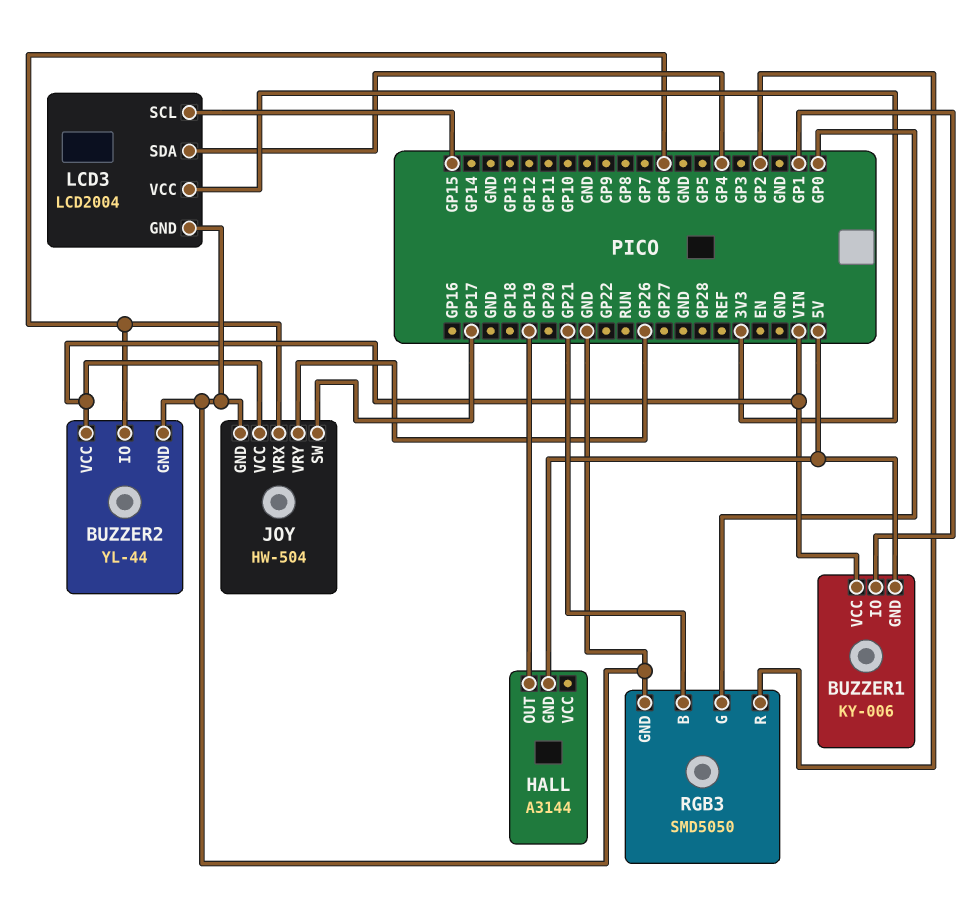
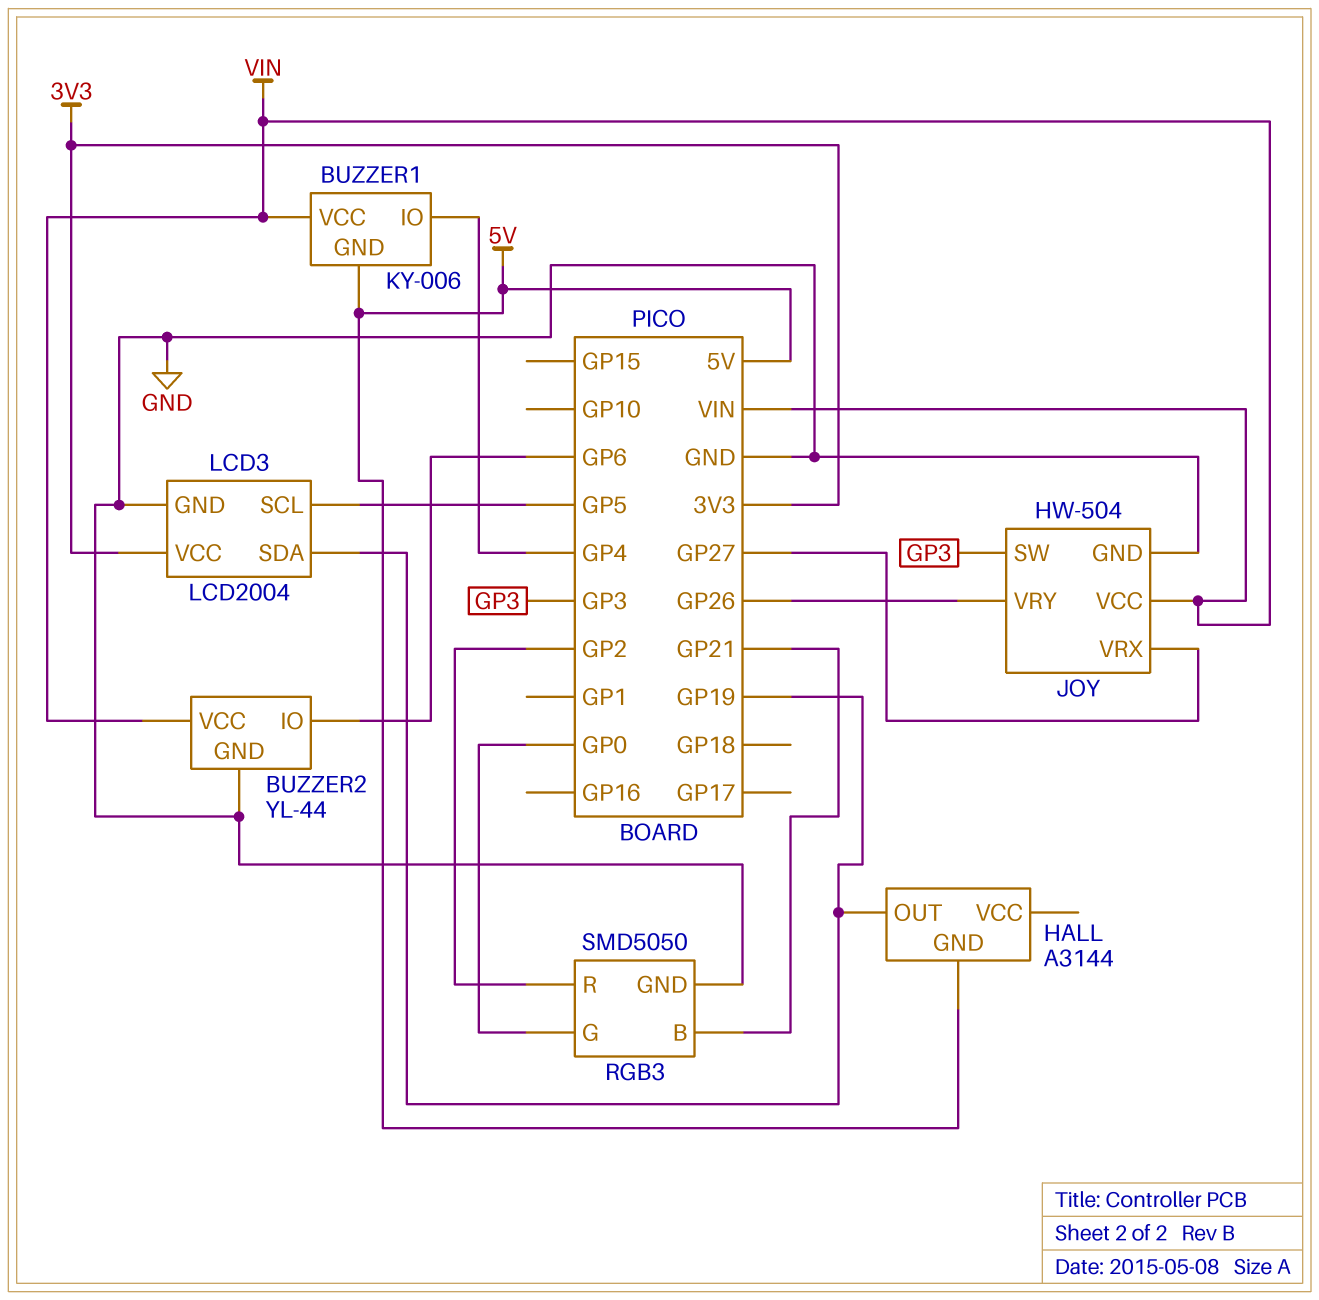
BUZZER1 pin IO: GP1 -> GP4
JOY pin SW: GP17 -> GP3
JOY pin VRX: GP6 -> GP27
LCD3 pin SCL: GP15 -> GP5
LCD3 pin SDA: GP4 -> GP19

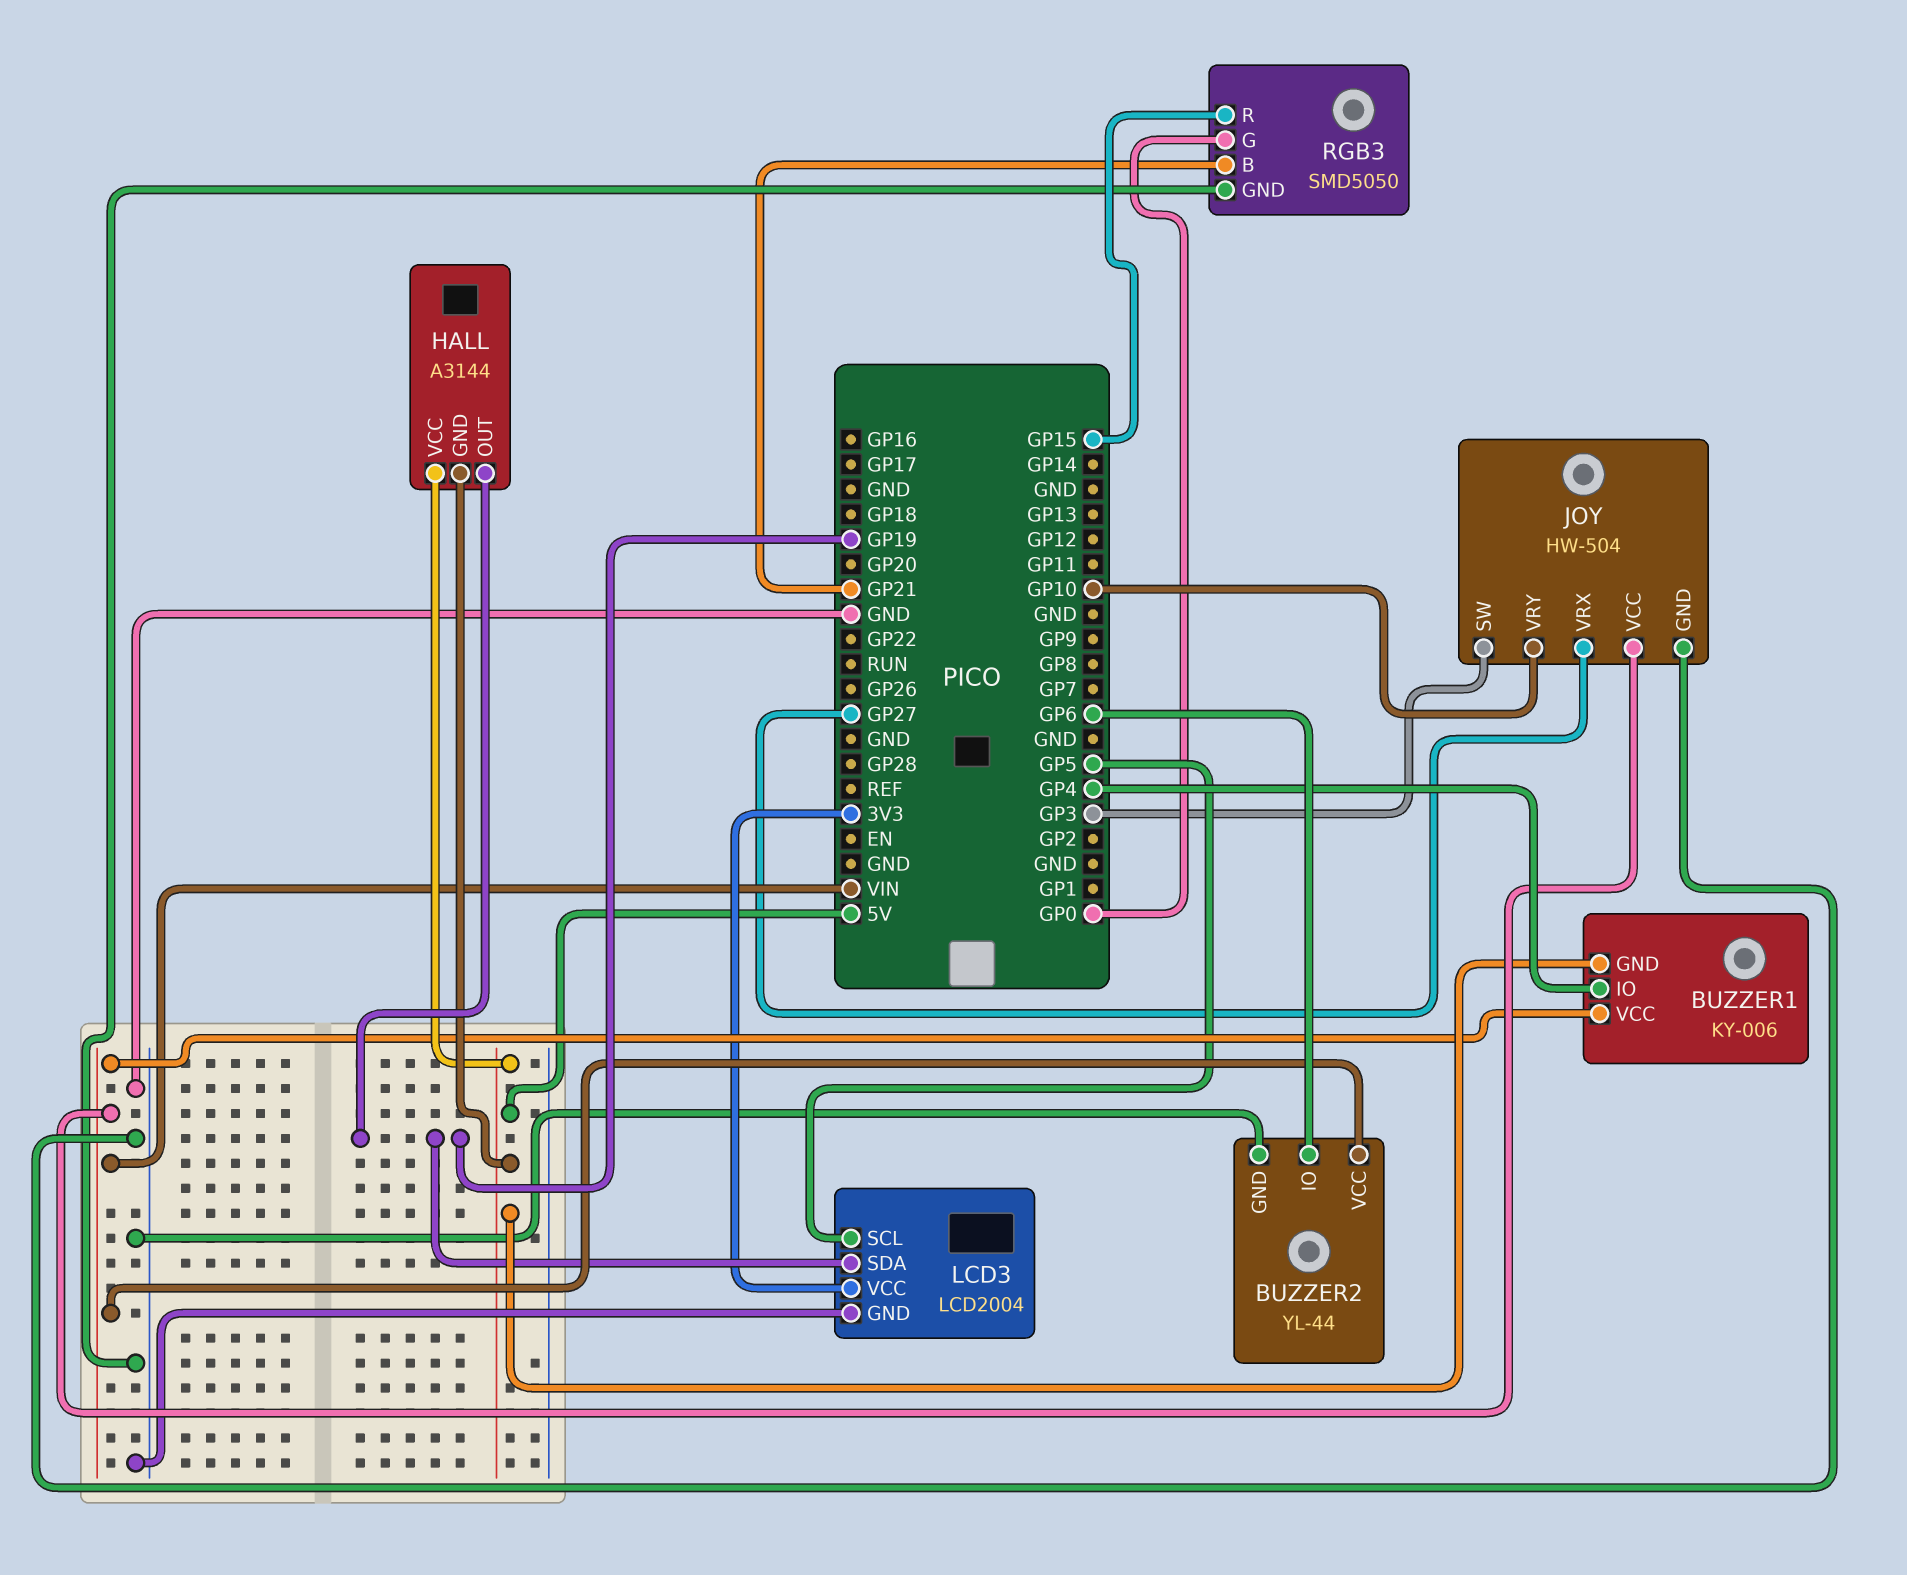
HALL pin VCC: none -> 5V
JOY pin VRY: GP26 -> GP10
RGB3 pin R: GP2 -> GP15

